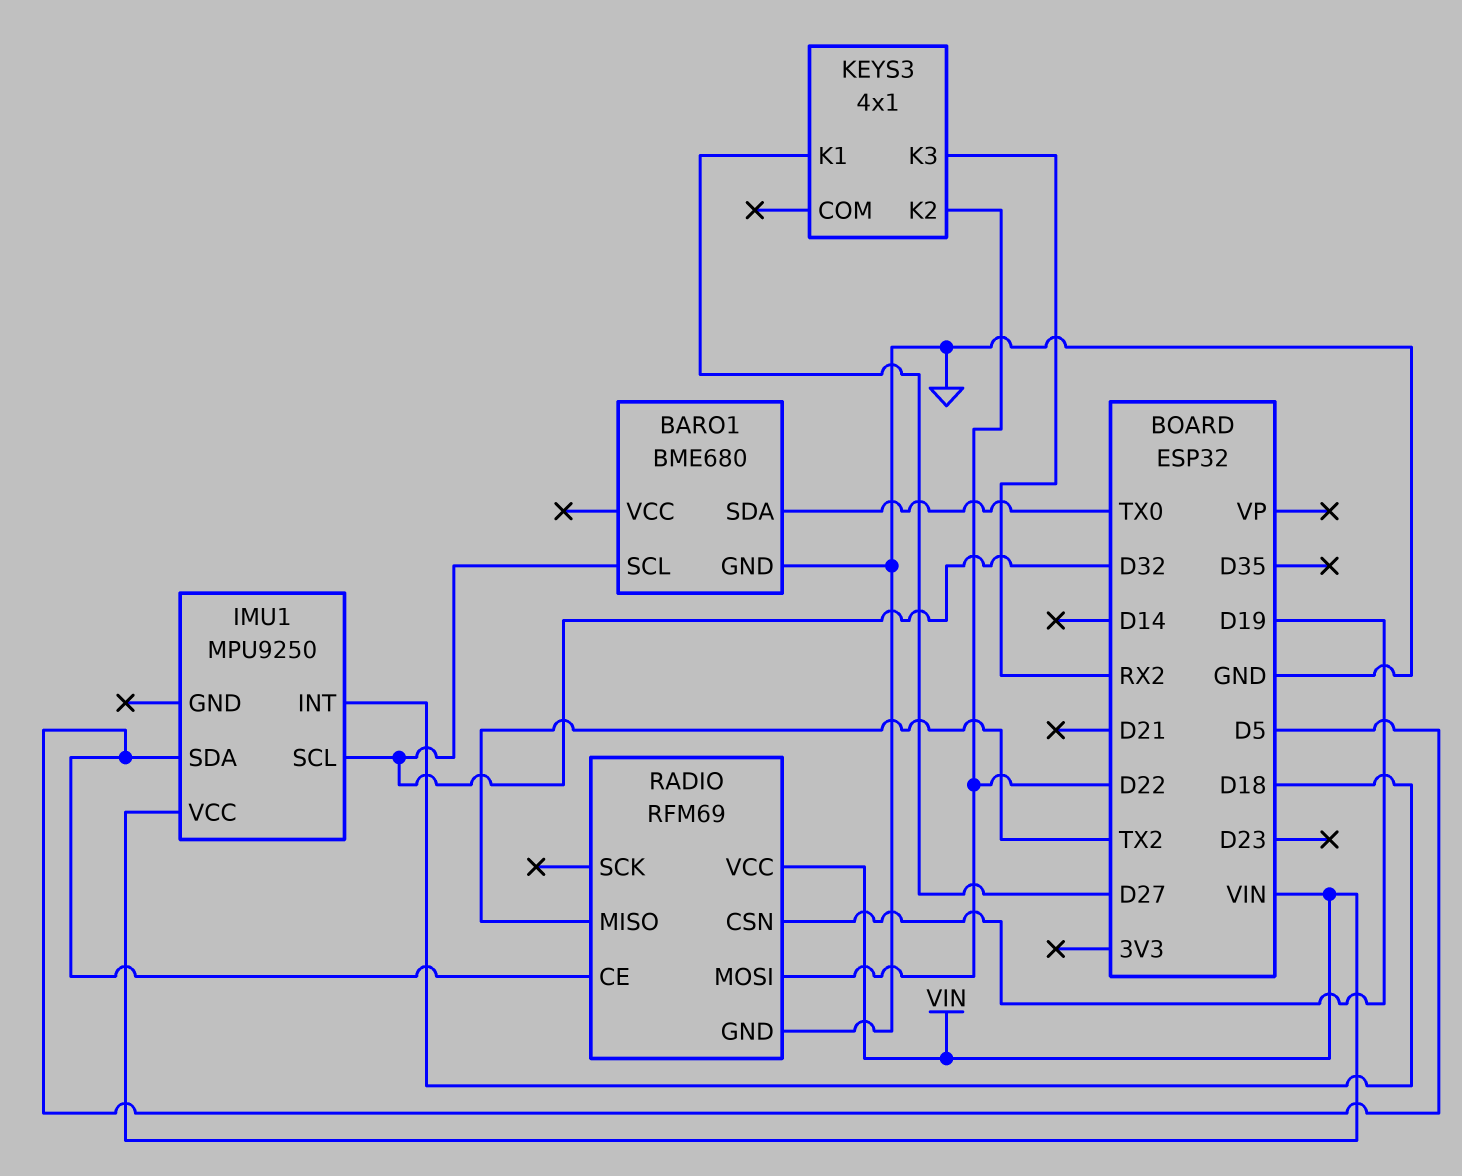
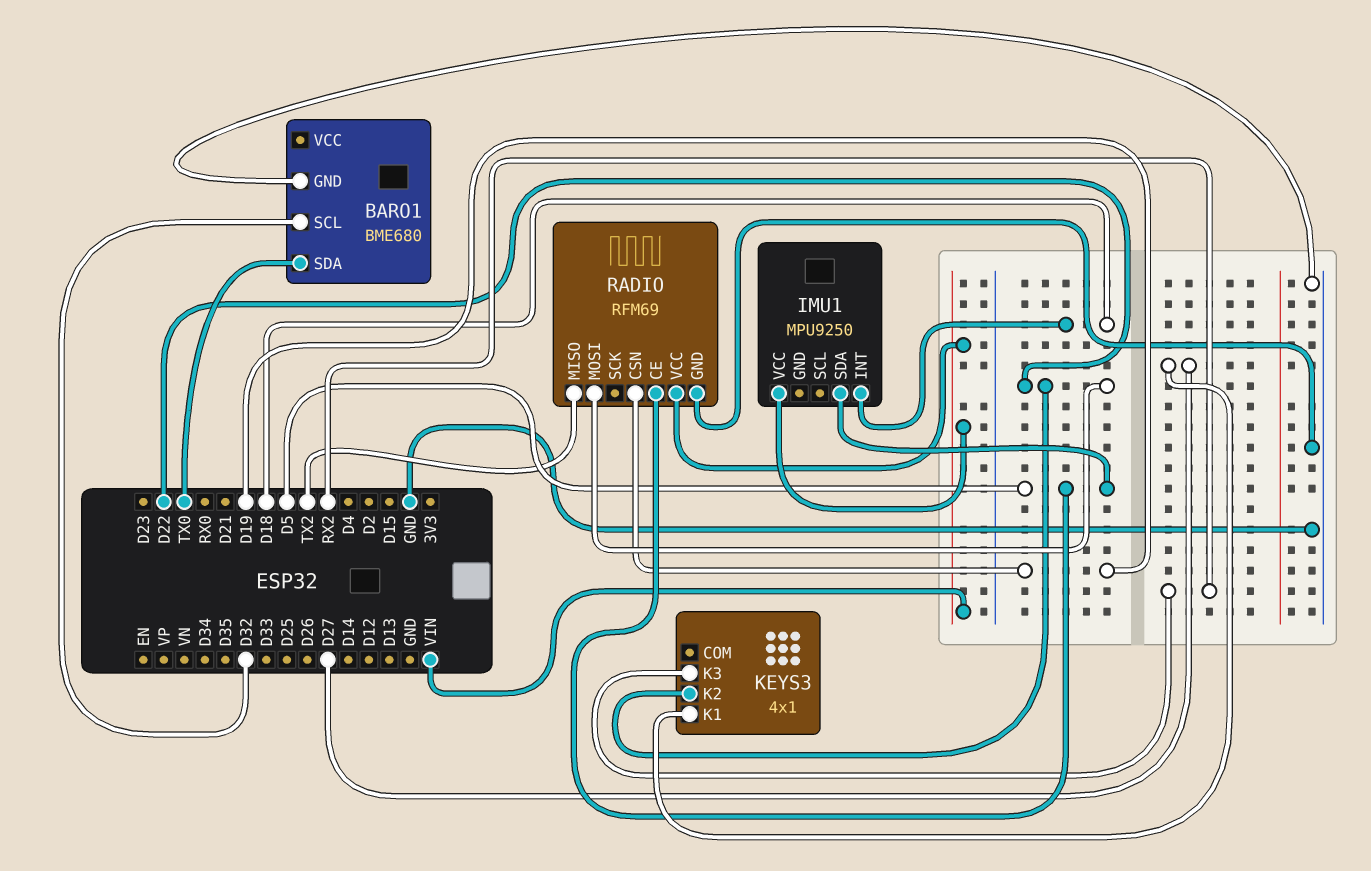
IMU1 pin SCL: D32 -> none

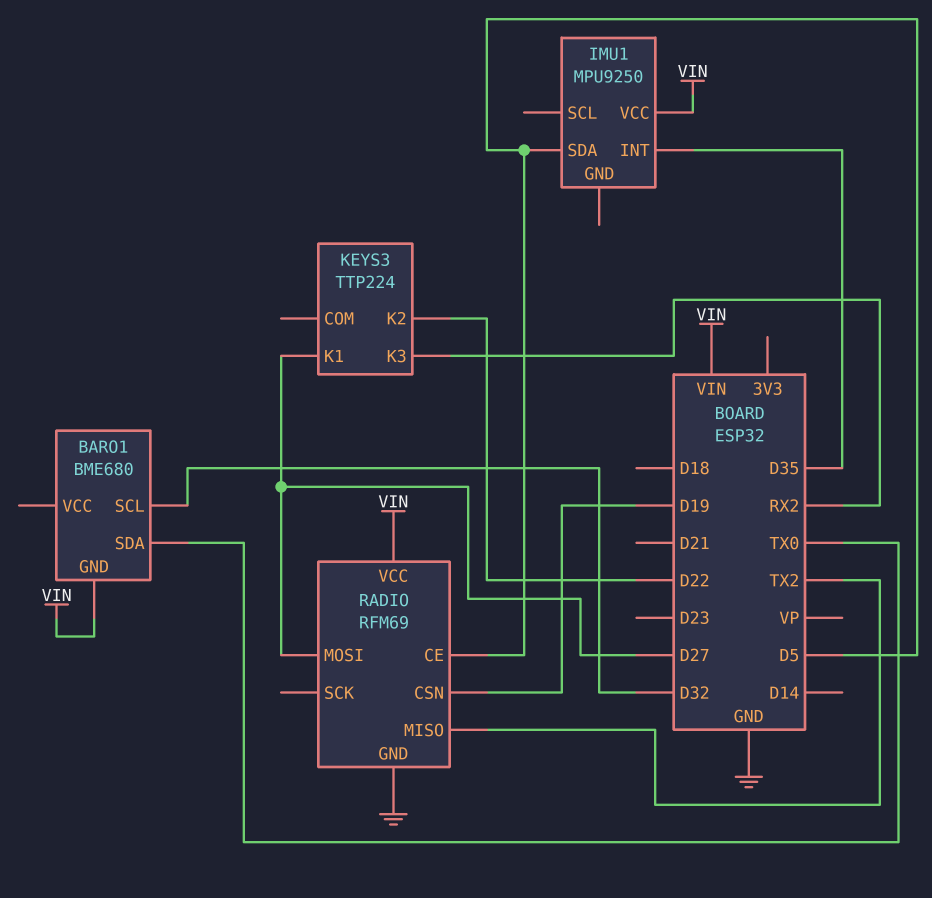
BARO1 pin GND: GND -> VIN
IMU1 pin INT: D18 -> D35
KEYS3: 4x1 -> TTP224
RADIO pin MOSI: D22 -> D27

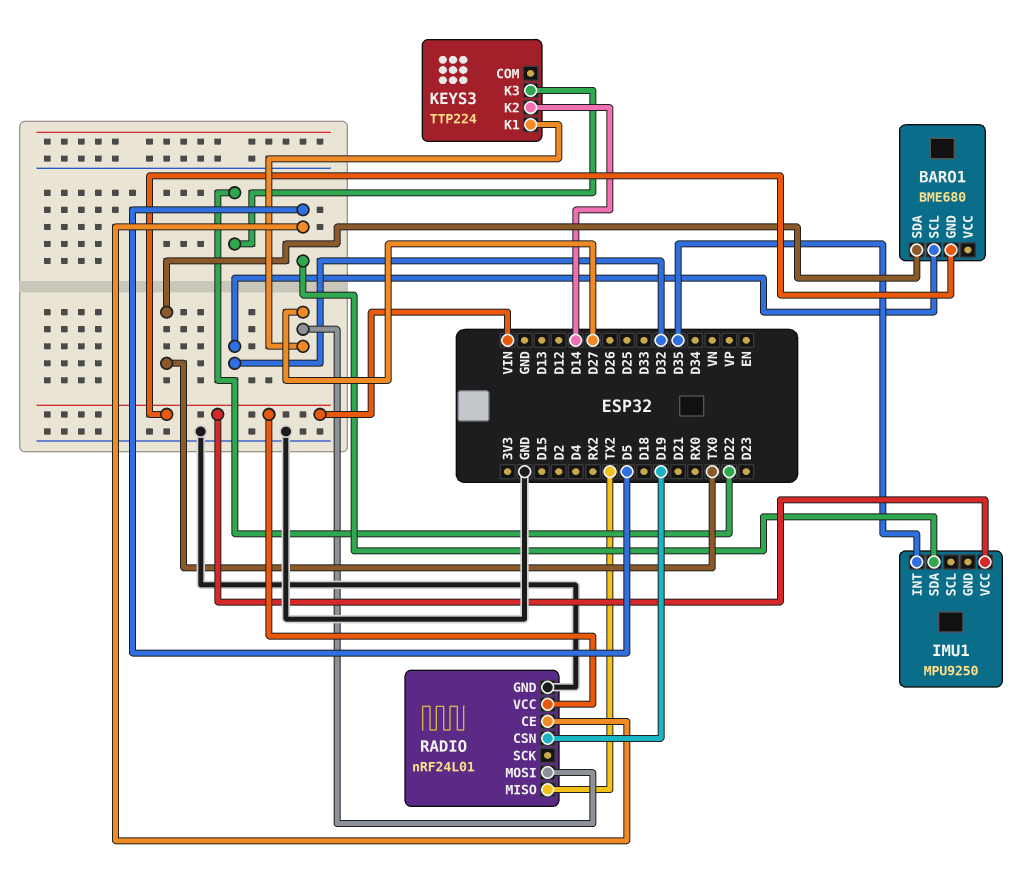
KEYS3 pin K2: D22 -> D14
KEYS3 pin K3: RX2 -> D22
RADIO: RFM69 -> nRF24L01

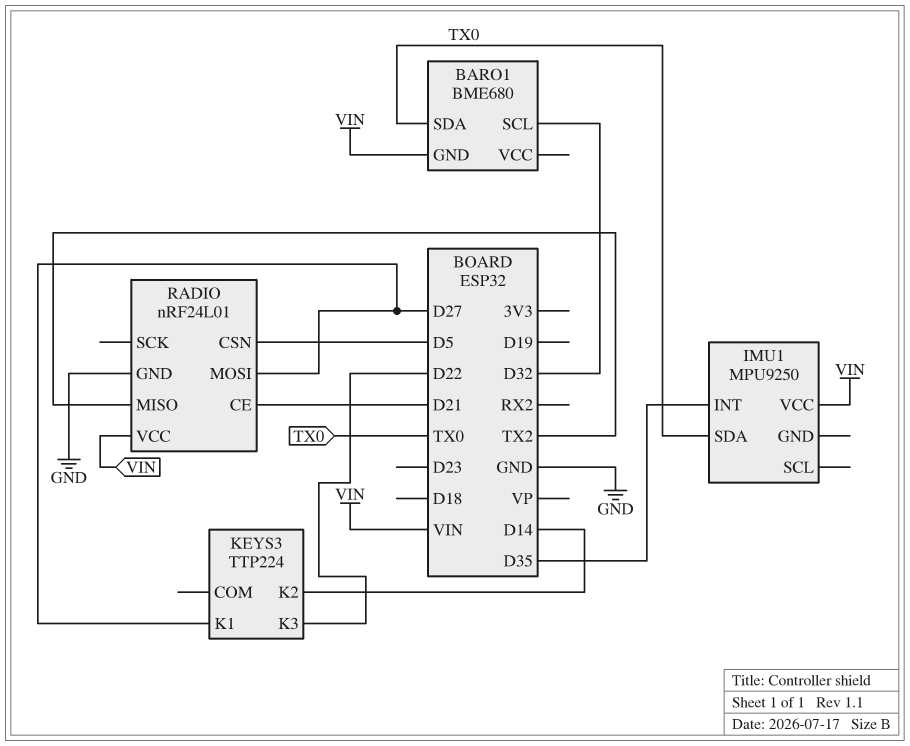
IMU1 pin SDA: D5 -> TX0
RADIO pin CE: D5 -> D21
RADIO pin CSN: D19 -> D5

